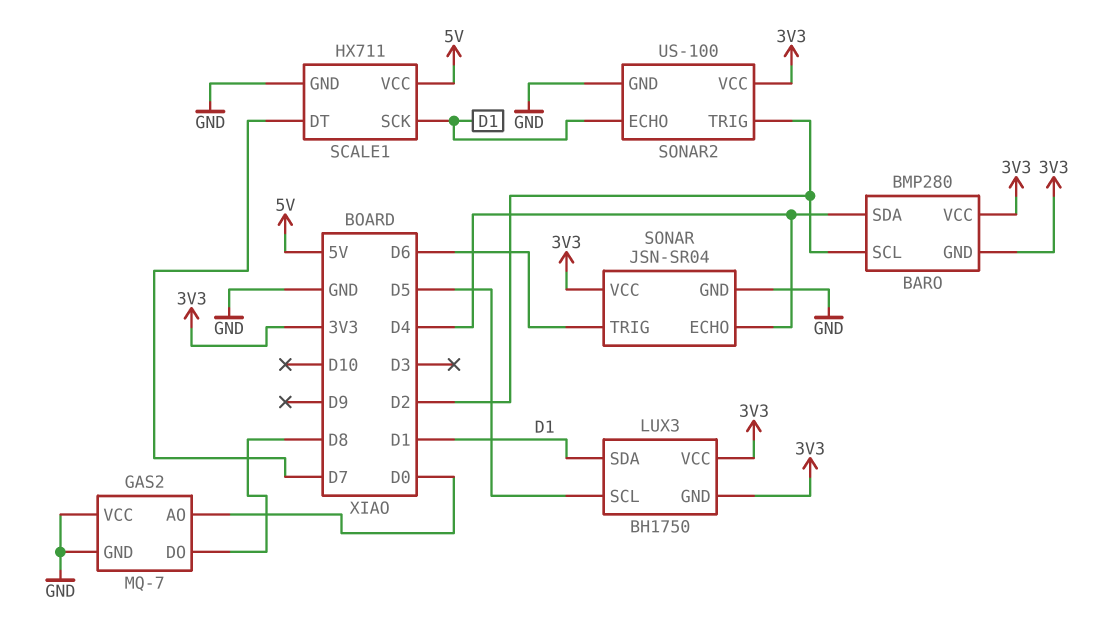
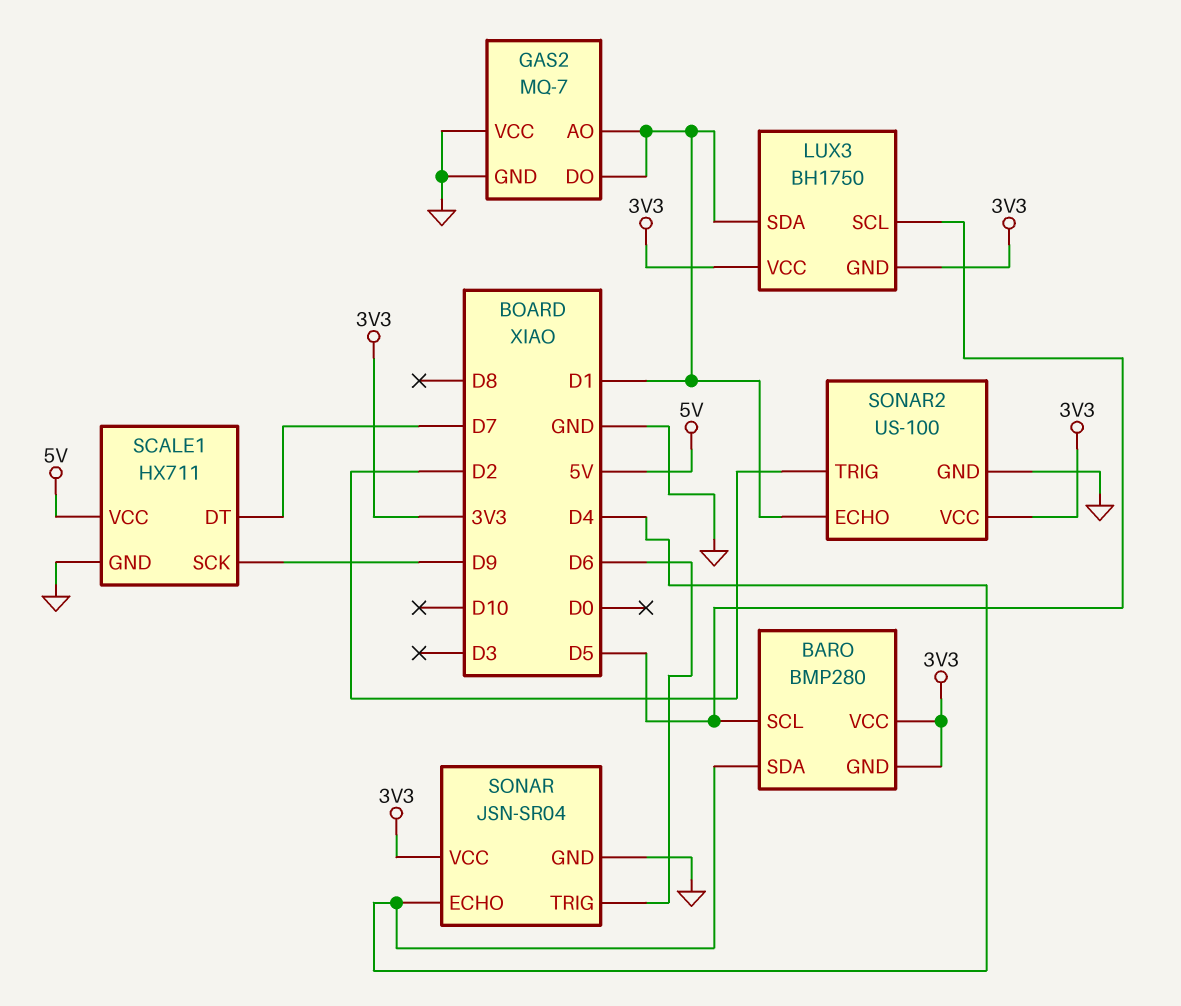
BARO pin SCL: D2 -> D5
GAS2 pin AO: D0 -> D1
GAS2 pin DO: D8 -> D1
SCALE1 pin SCK: D1 -> D9

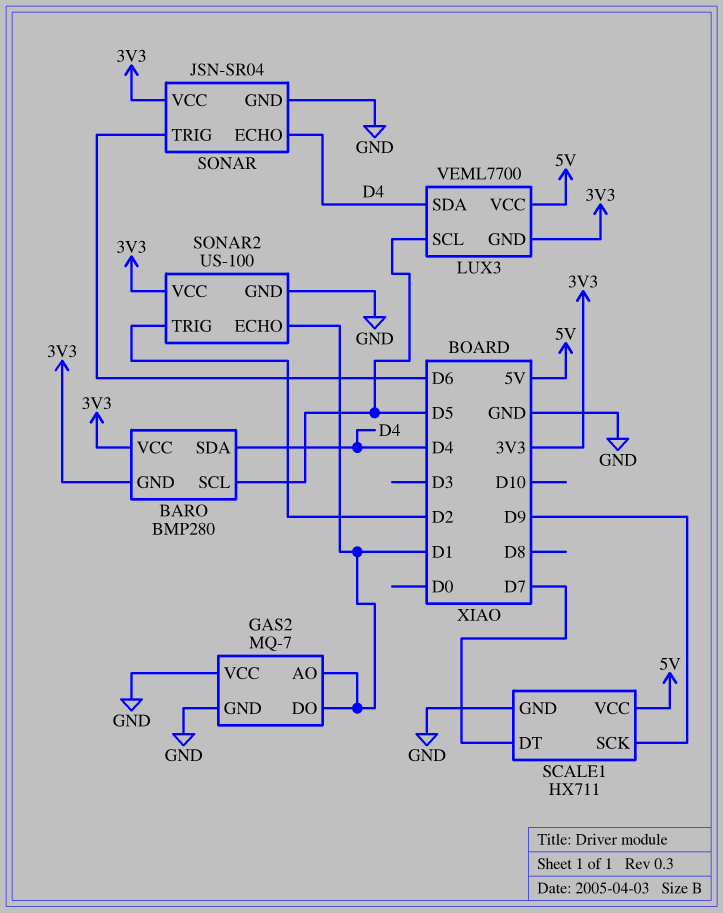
LUX3: BH1750 -> VEML7700
LUX3 pin SDA: D1 -> D4
LUX3 pin VCC: 3V3 -> 5V

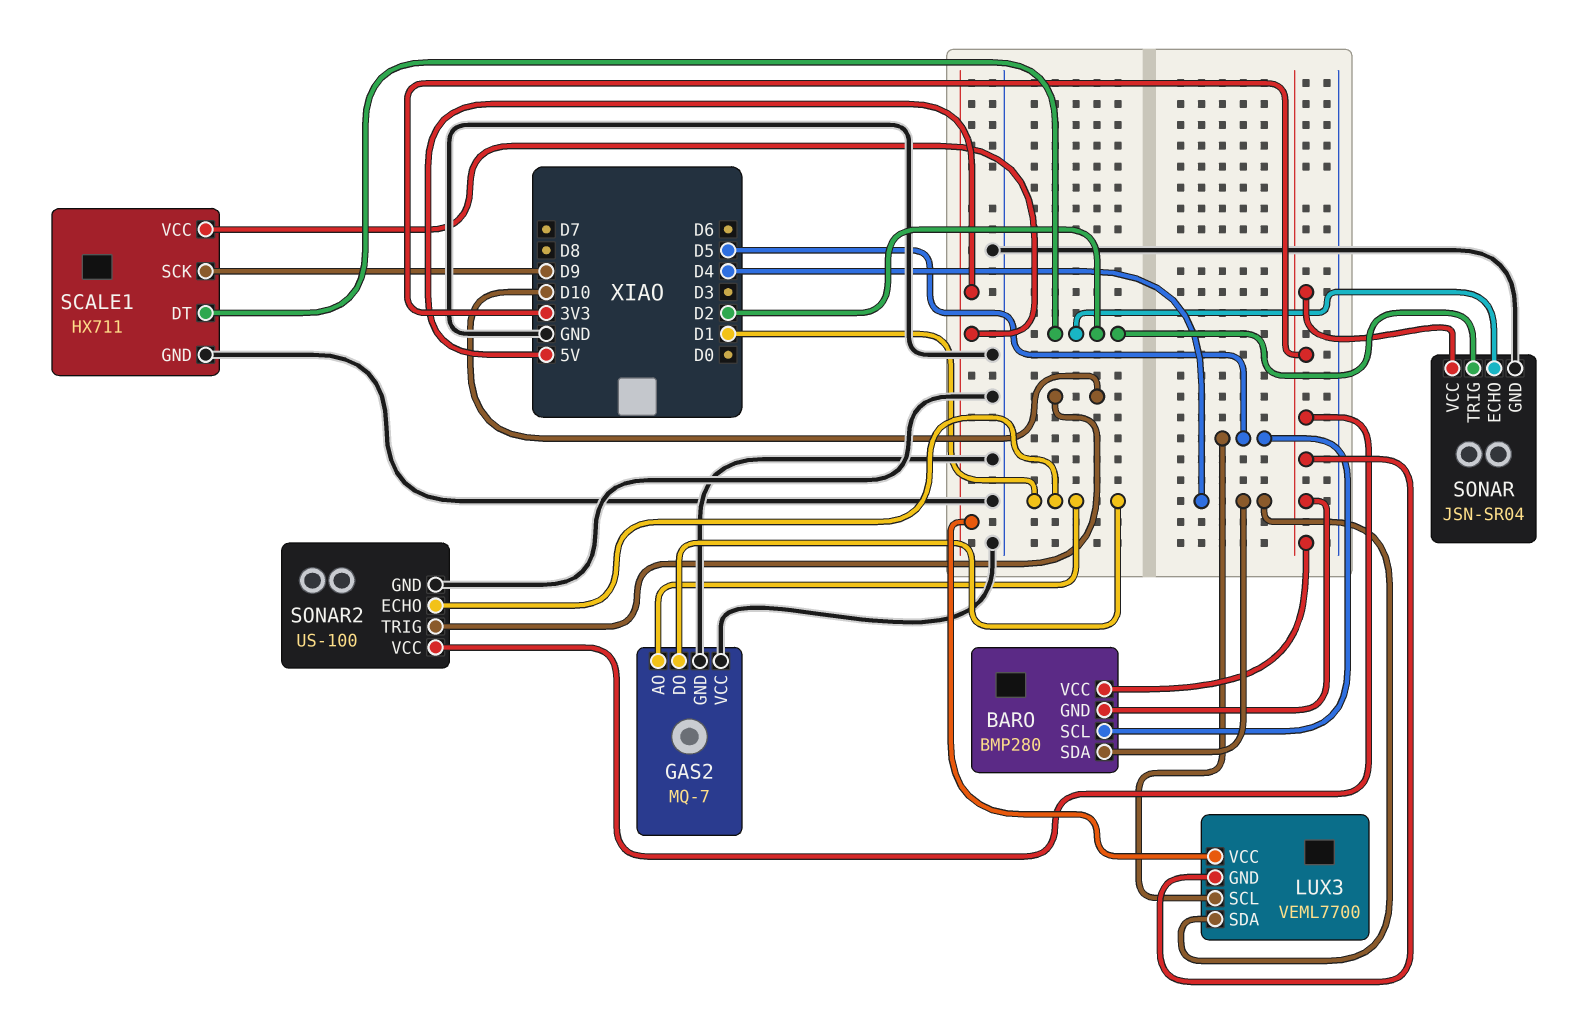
SCALE1 pin DT: D7 -> D2
SONAR pin ECHO: D4 -> D2
SONAR pin TRIG: D6 -> D2
SONAR2 pin TRIG: D2 -> D10

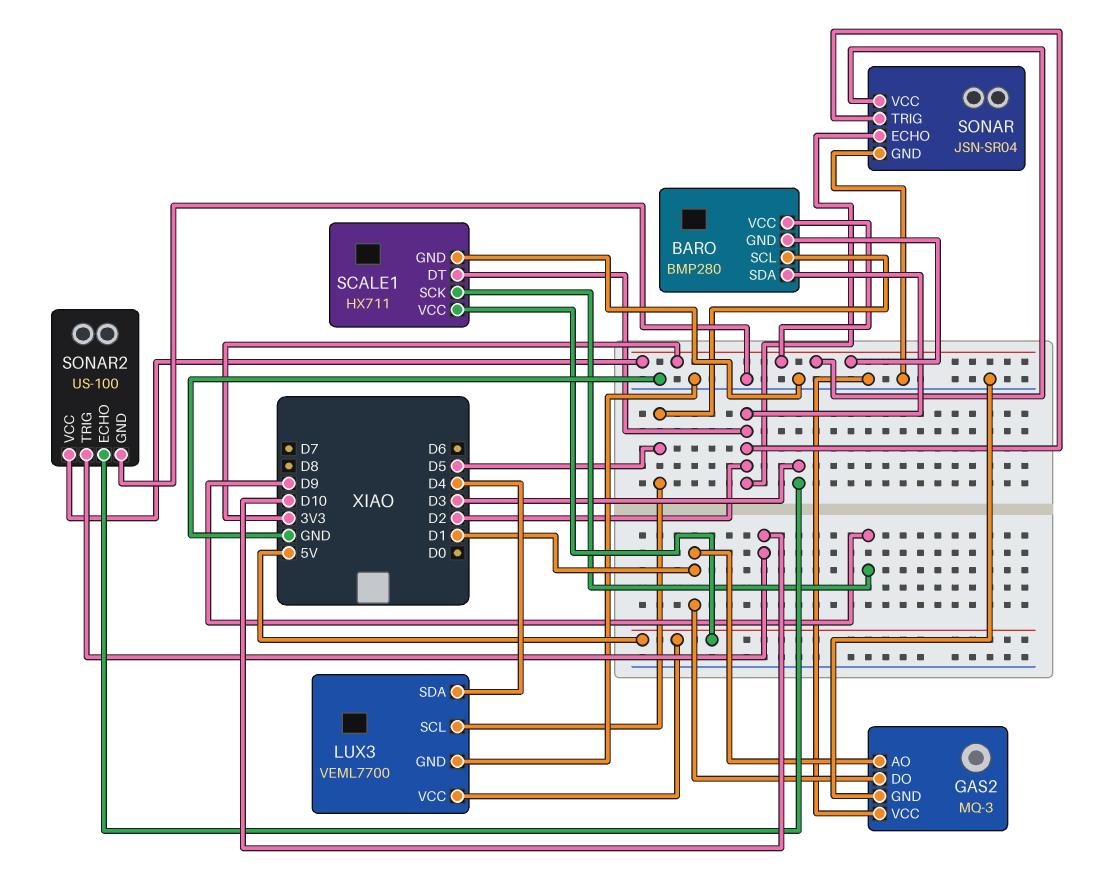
BARO pin SDA: D4 -> D2
GAS2: MQ-7 -> MQ-3
LUX3 pin GND: 3V3 -> GND
SONAR2 pin ECHO: D1 -> D3

